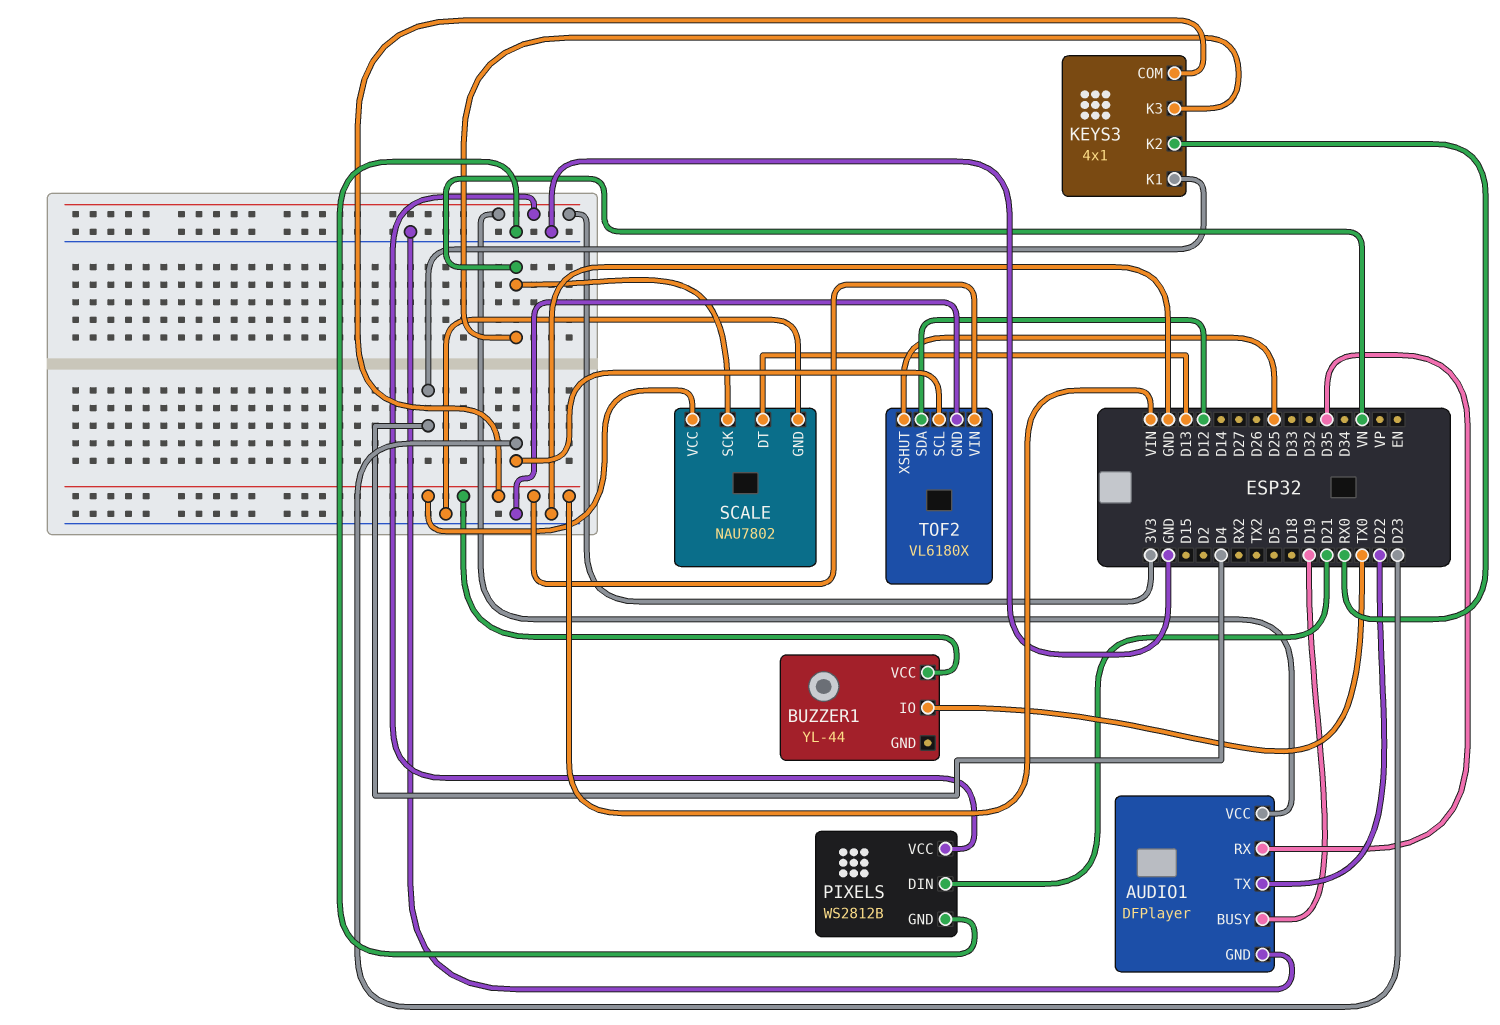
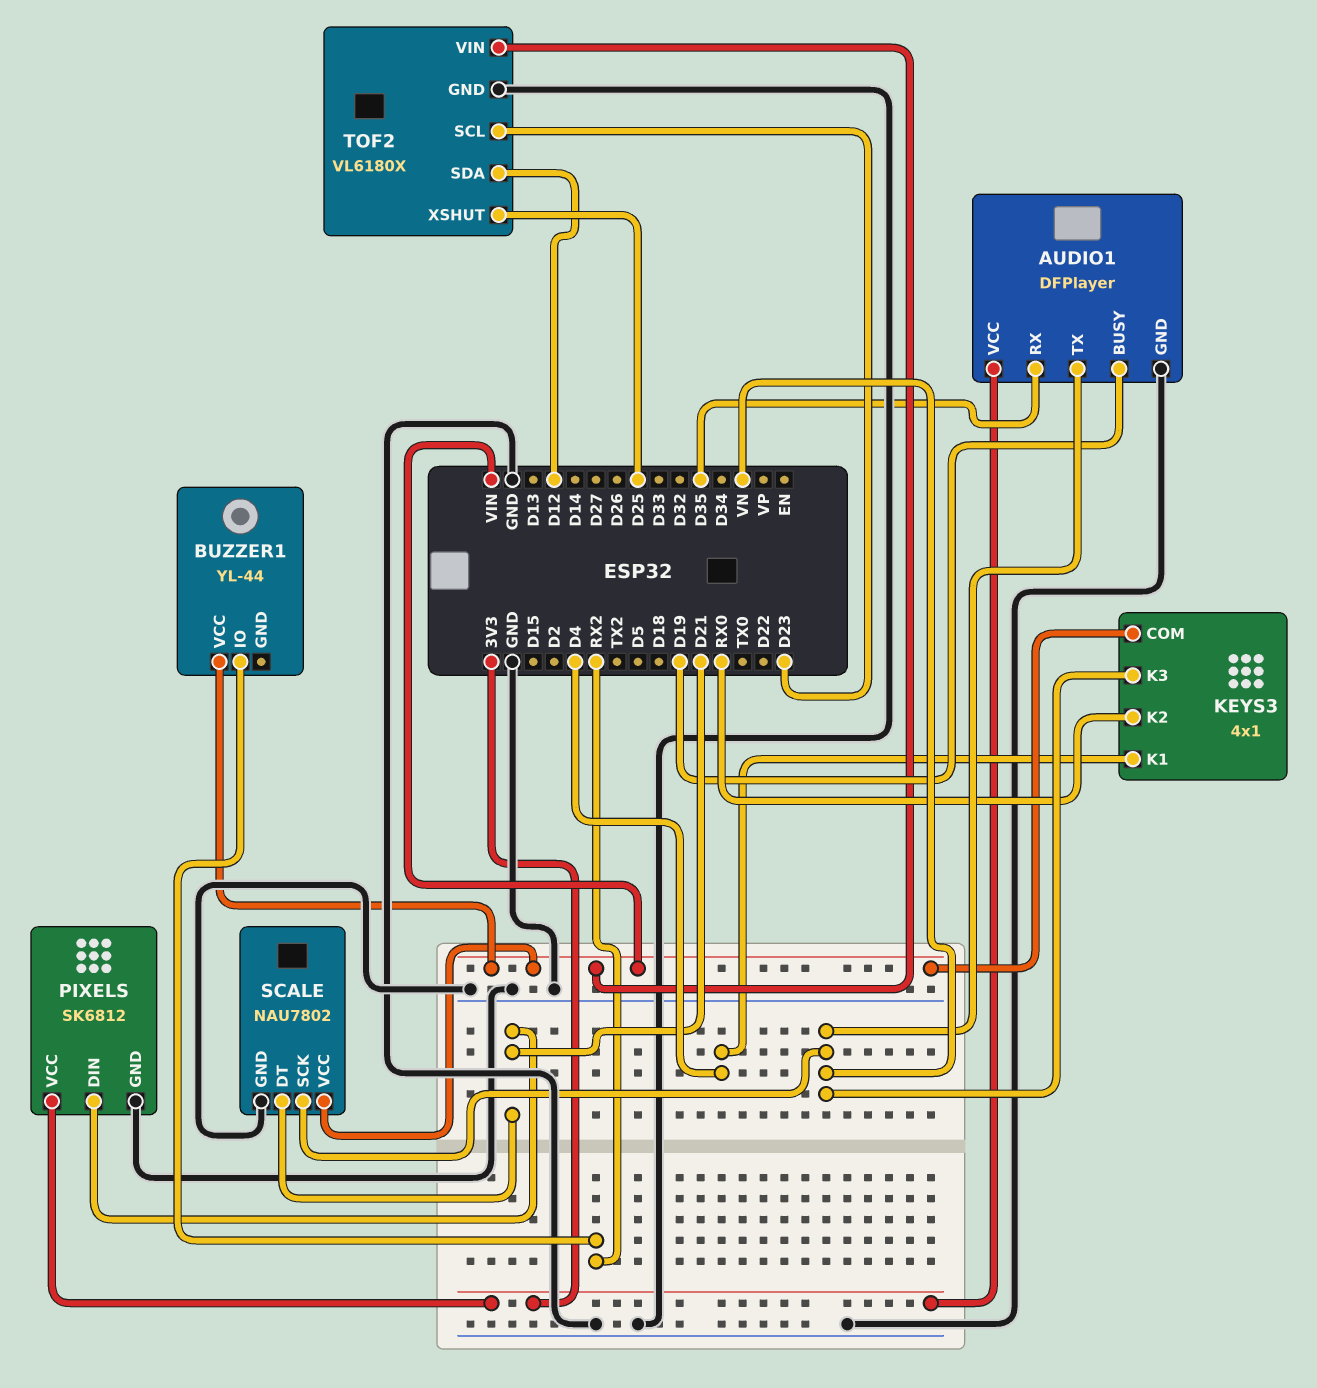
AUDIO1 pin TX: D22 -> VN
BUZZER1 pin IO: TX0 -> RX2
PIXELS: WS2812B -> SK6812
SCALE pin DT: D13 -> D21

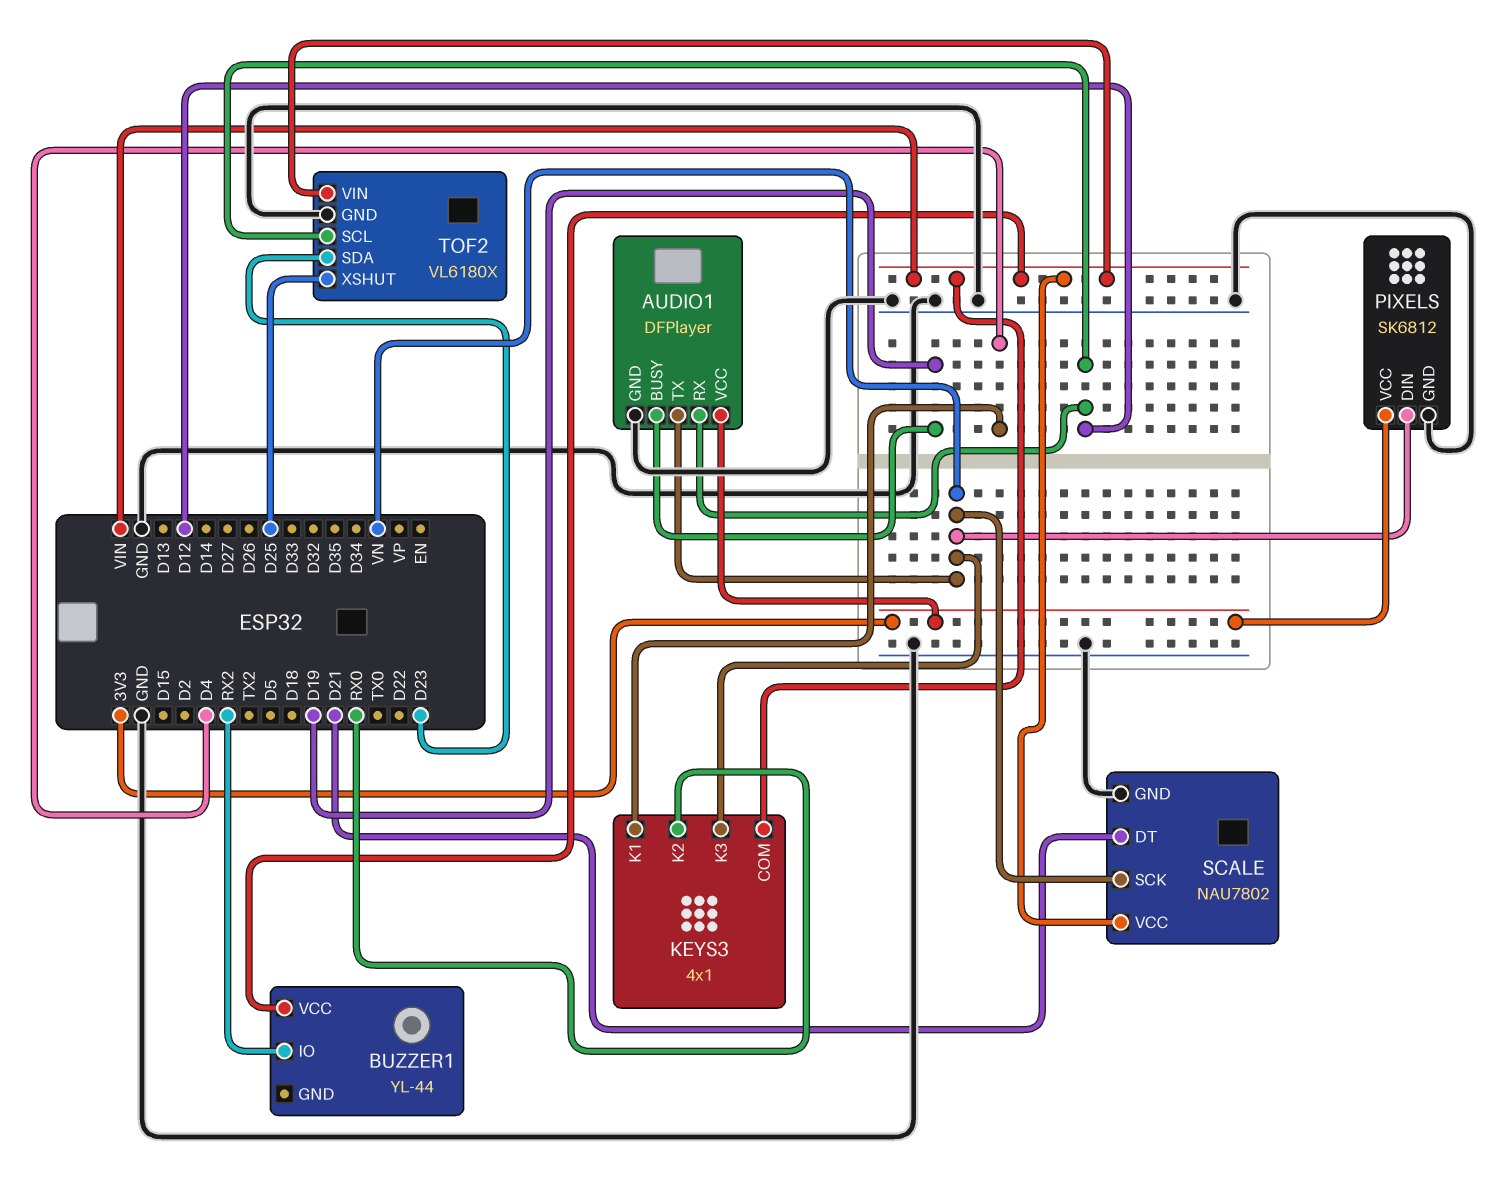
AUDIO1 pin RX: D35 -> D12
PIXELS pin DIN: D21 -> VN
TOF2 pin SCL: D23 -> D12
TOF2 pin SDA: D12 -> D23

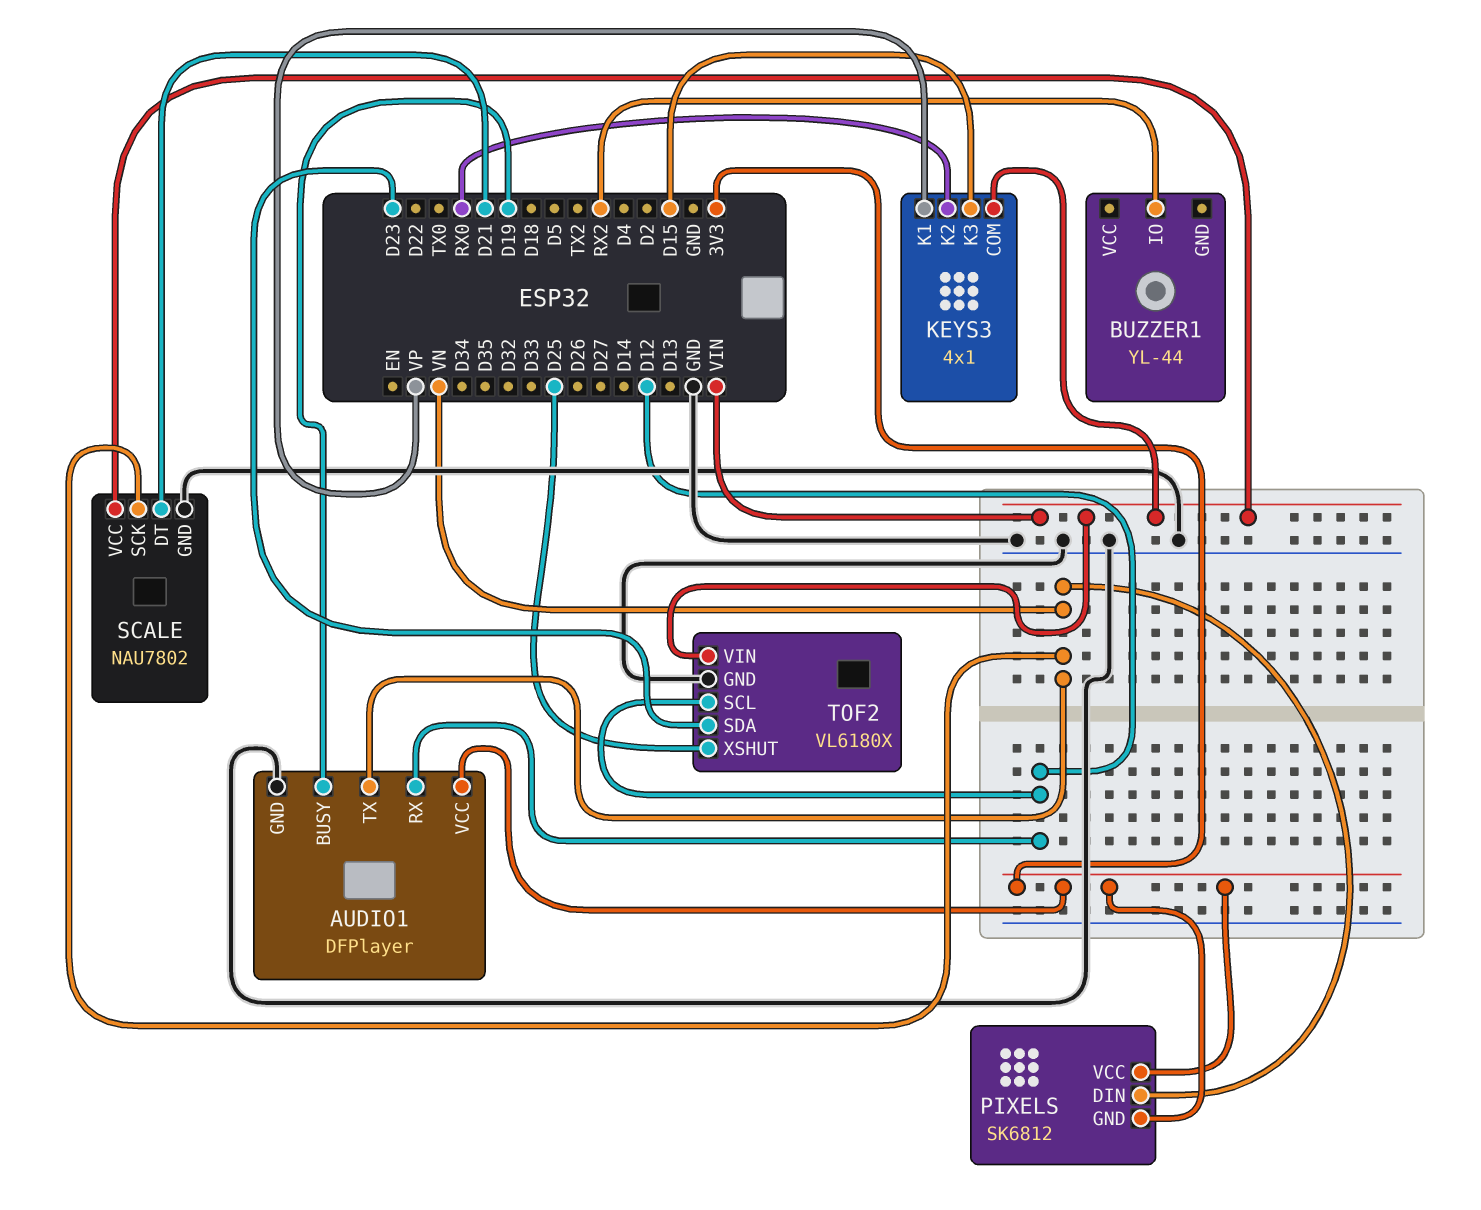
BUZZER1 pin VCC: VIN -> none
KEYS3 pin K1: D4 -> VP
KEYS3 pin K3: VN -> D15
PIXELS pin GND: GND -> 3V3

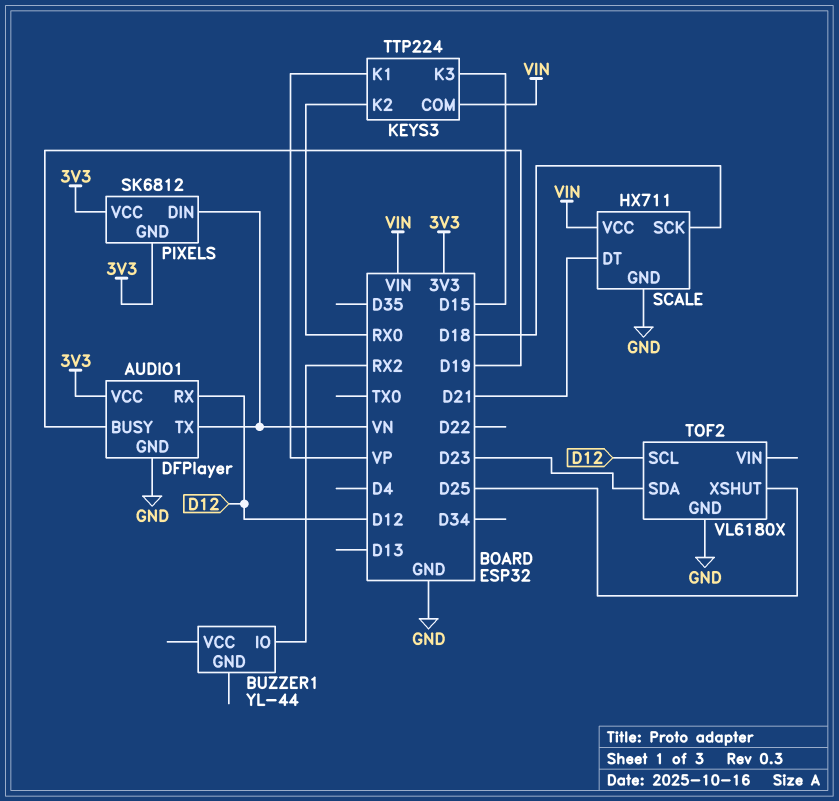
KEYS3: 4x1 -> TTP224
SCALE: NAU7802 -> HX711
SCALE pin SCK: VN -> D18
TOF2 pin VIN: VIN -> none

